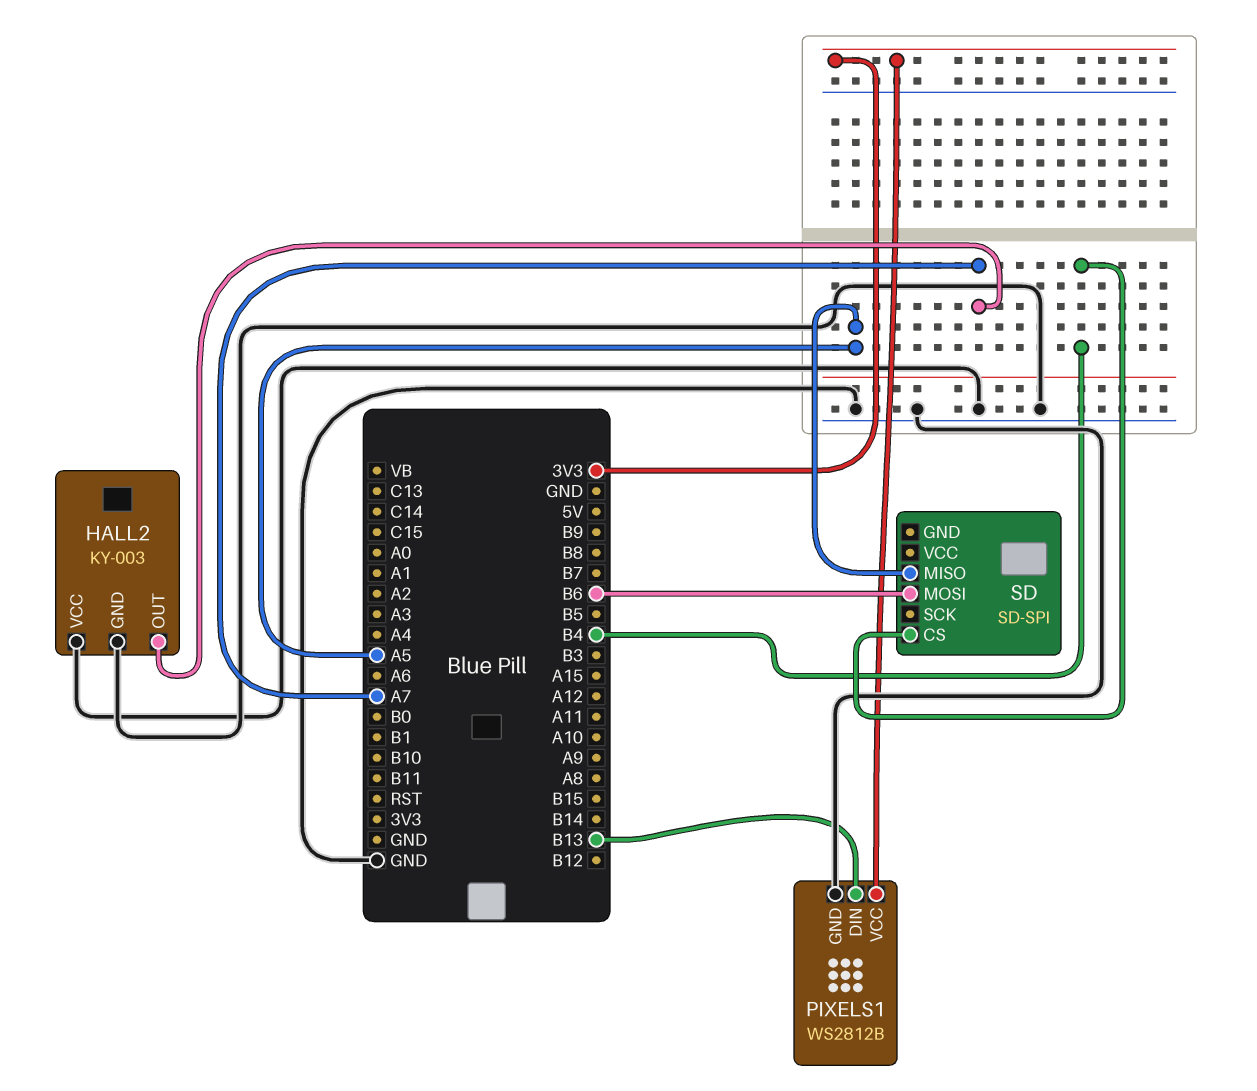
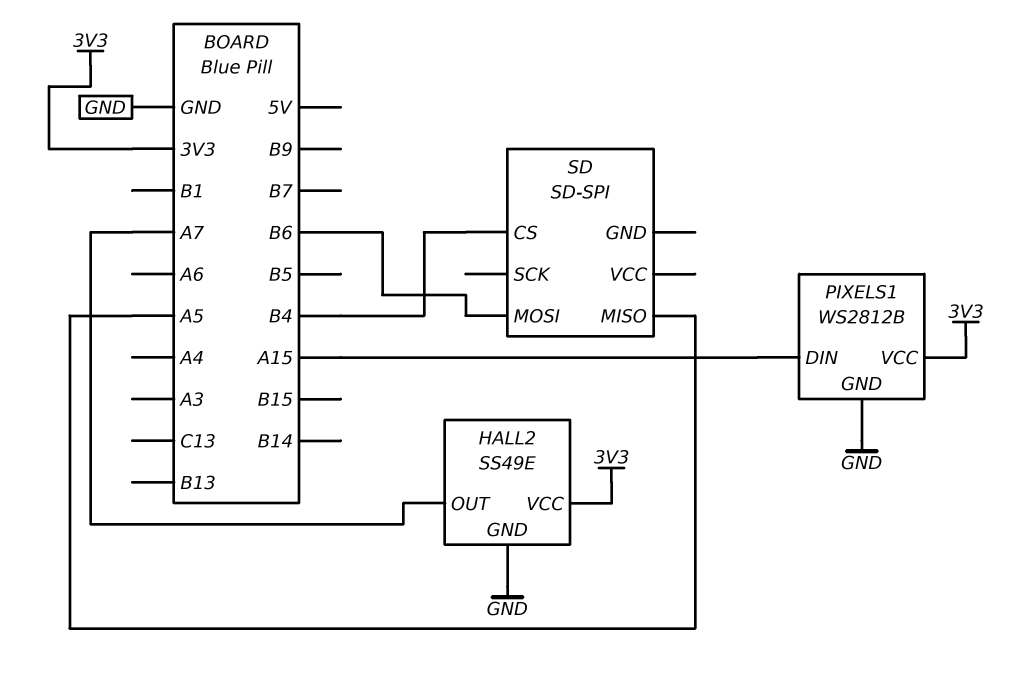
HALL2: KY-003 -> SS49E
HALL2 pin VCC: GND -> 3V3
PIXELS1 pin DIN: B13 -> A15

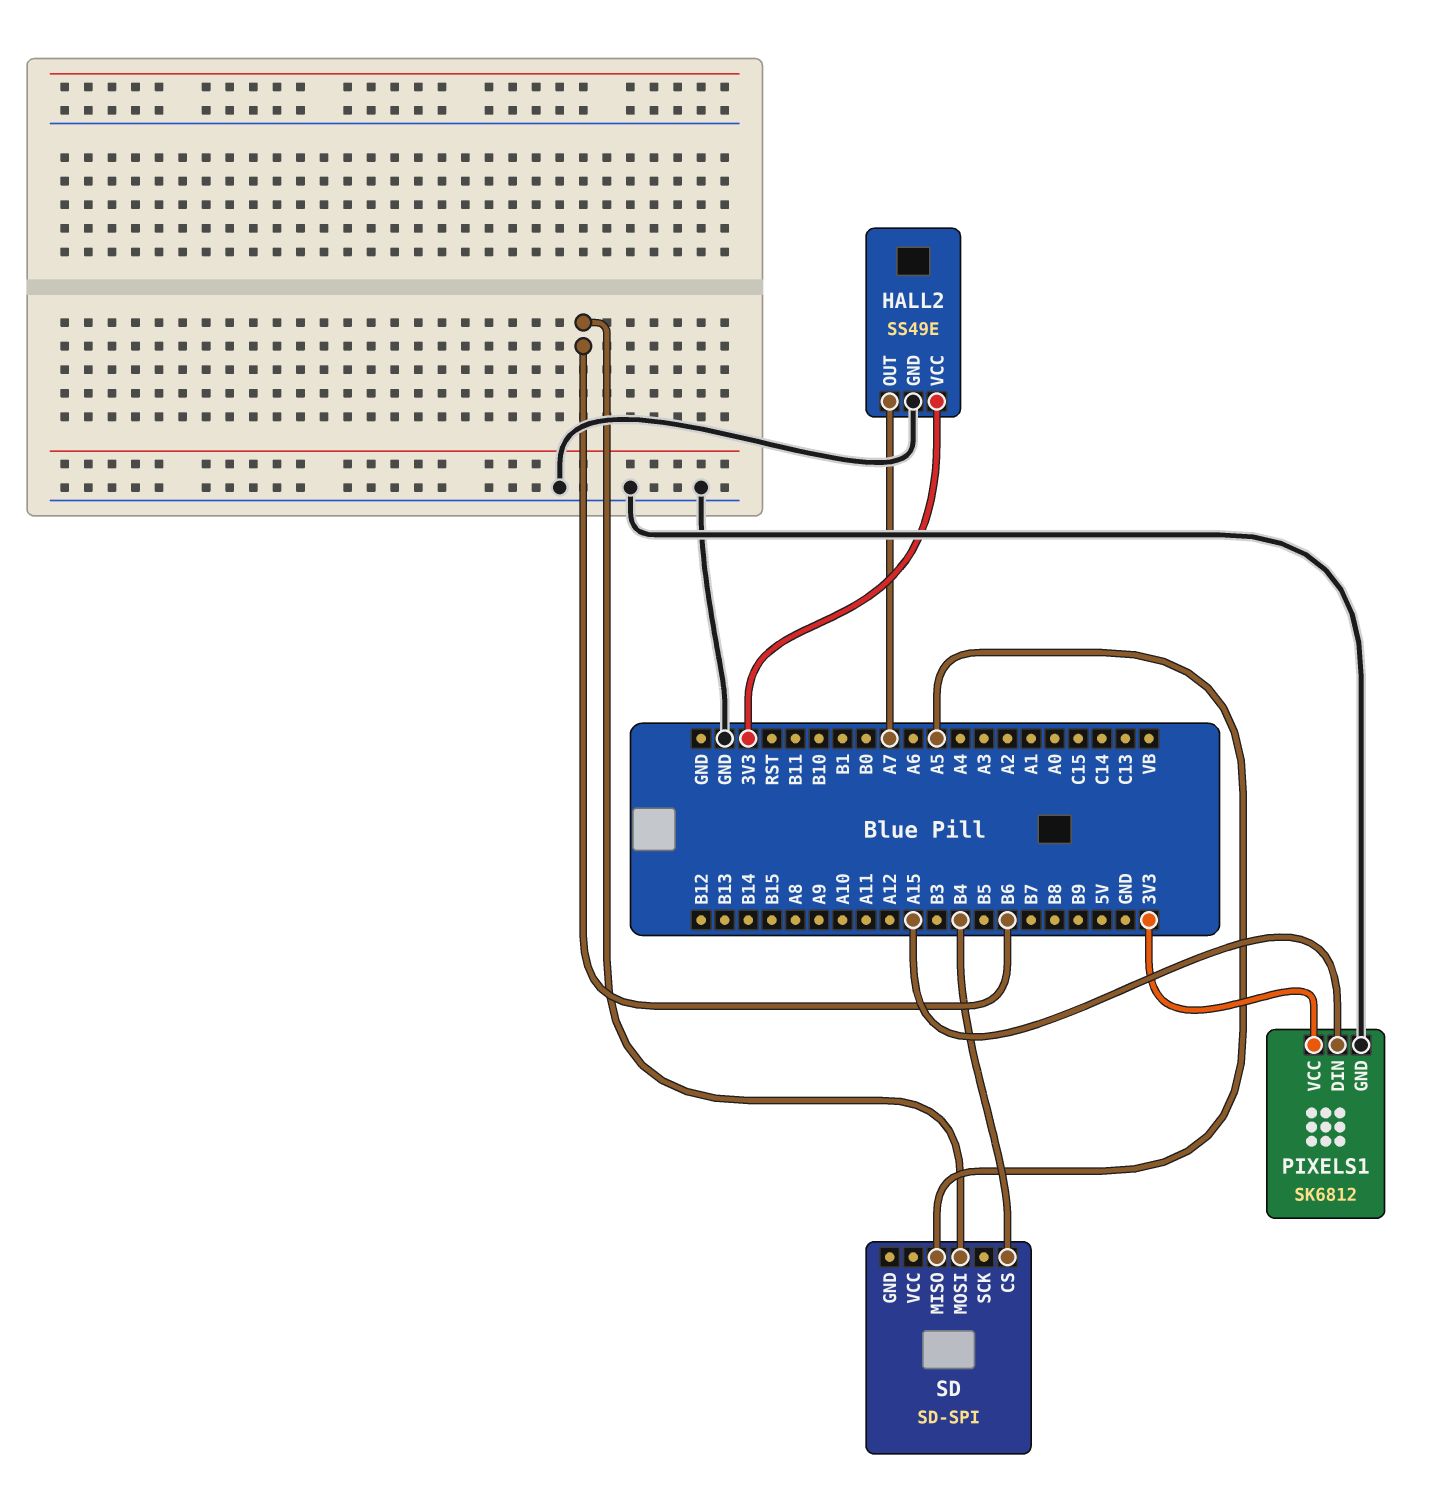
PIXELS1: WS2812B -> SK6812

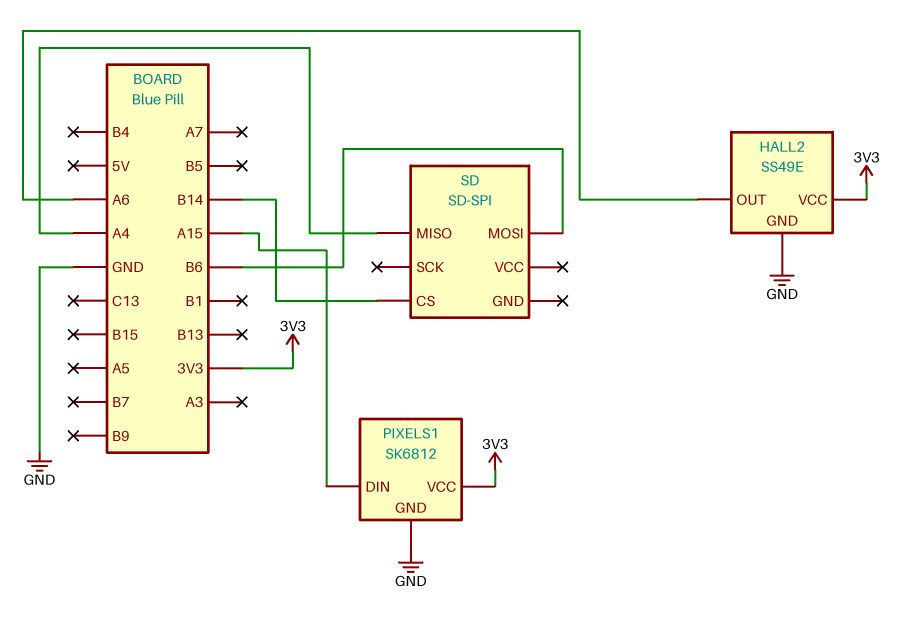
HALL2 pin OUT: A7 -> A6
SD pin CS: B4 -> B14
SD pin MISO: A5 -> A4

